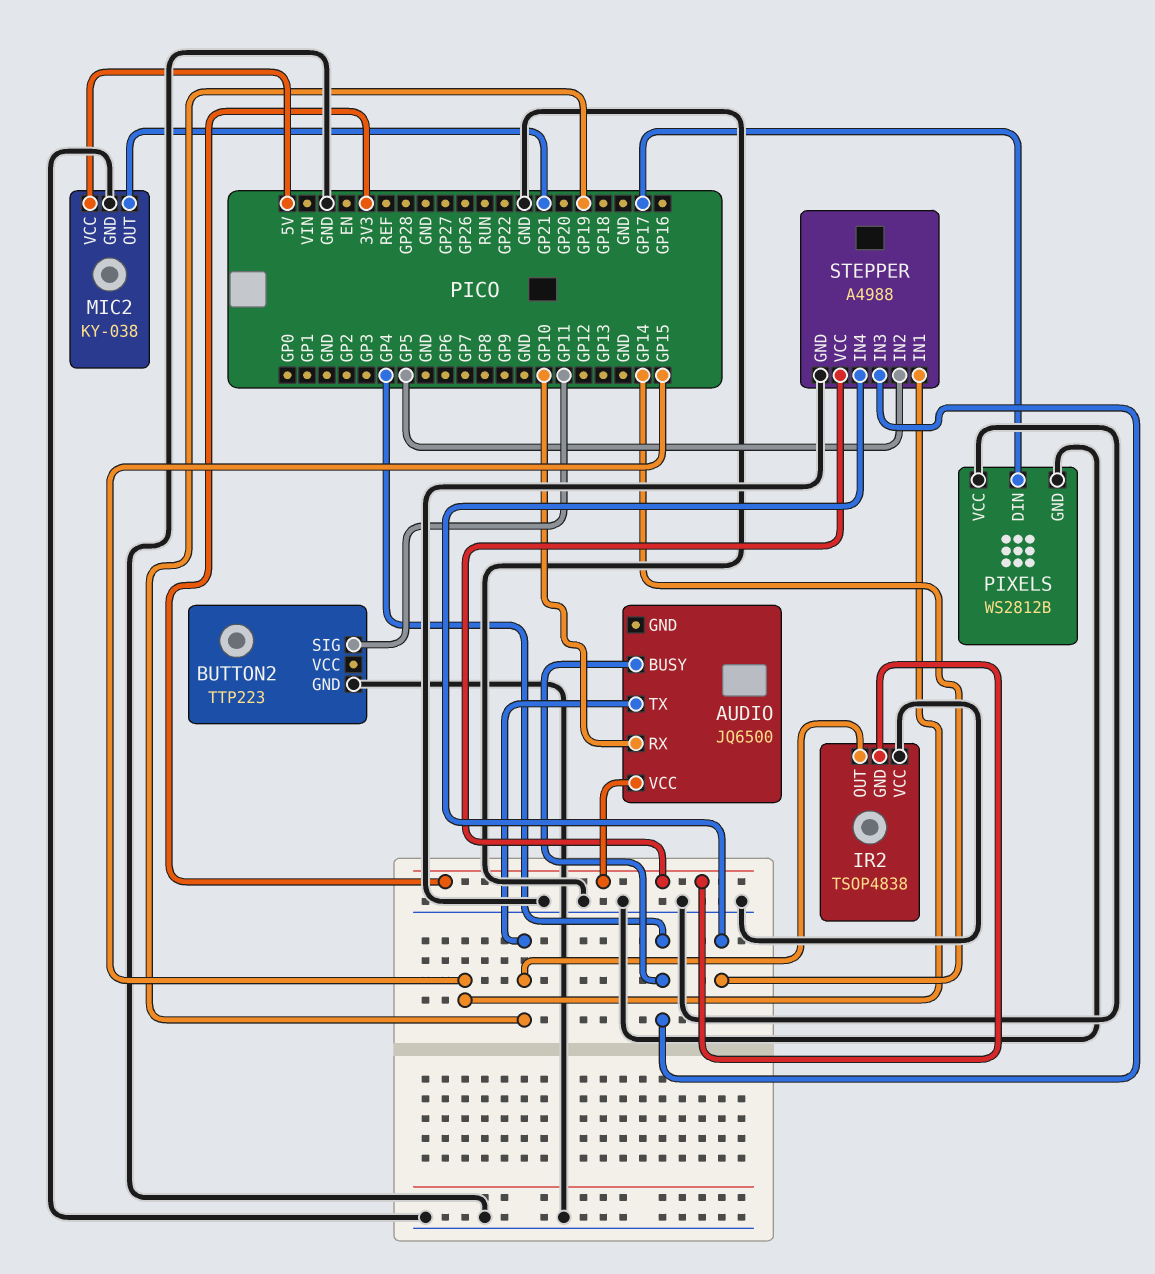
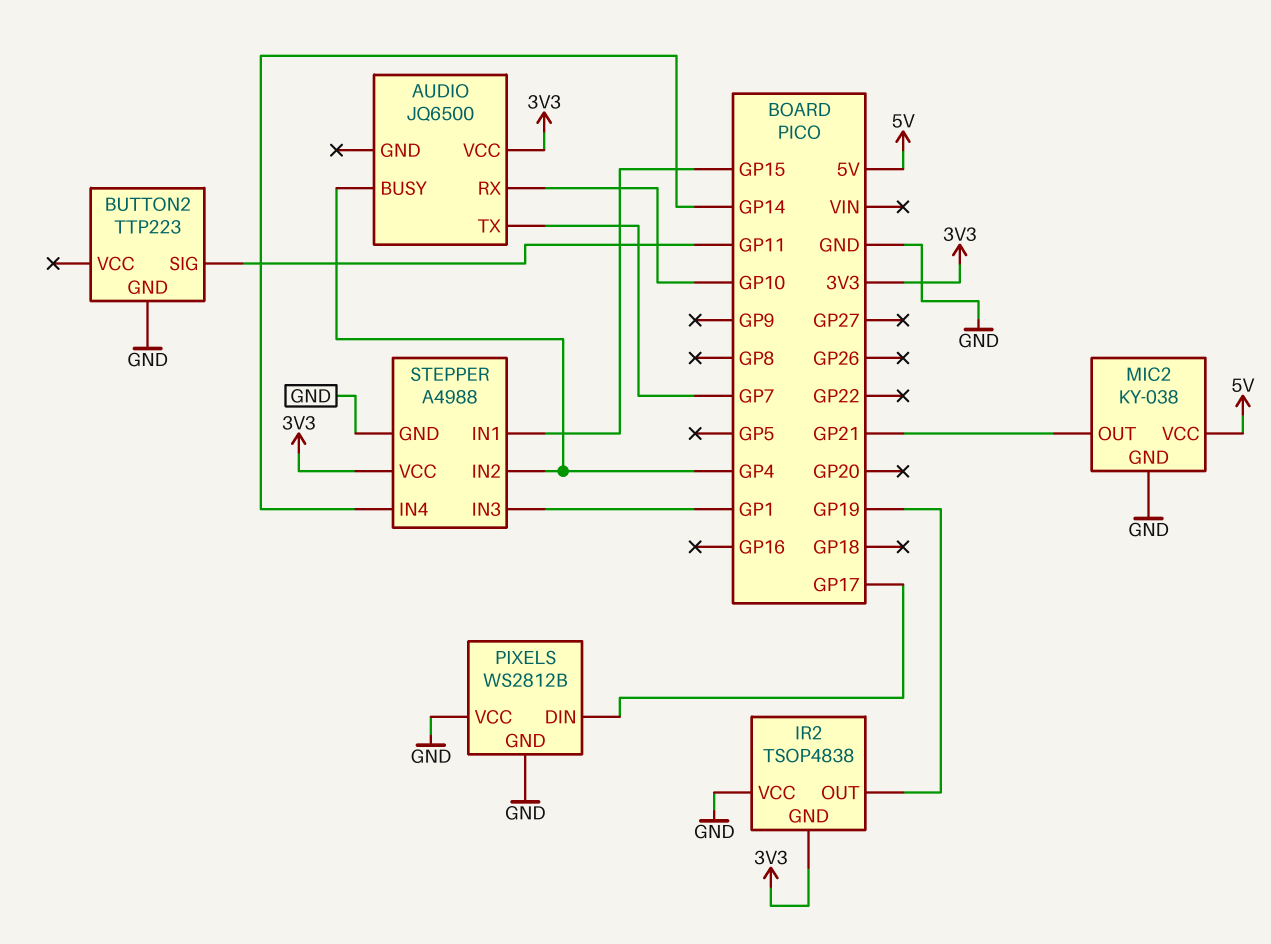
AUDIO pin TX: GP19 -> GP7
STEPPER pin IN2: GP5 -> GP4
STEPPER pin IN3: GP4 -> GP1

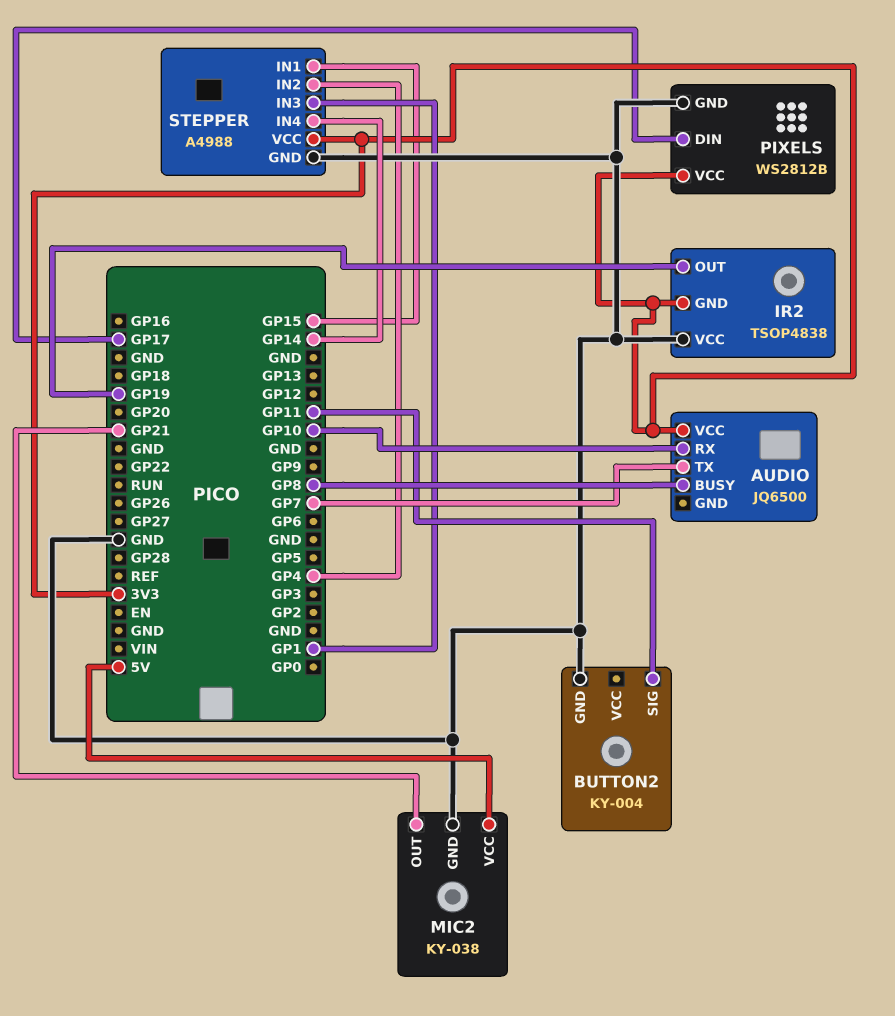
AUDIO pin BUSY: GP4 -> GP8
BUTTON2: TTP223 -> KY-004
PIXELS pin VCC: GND -> 3V3

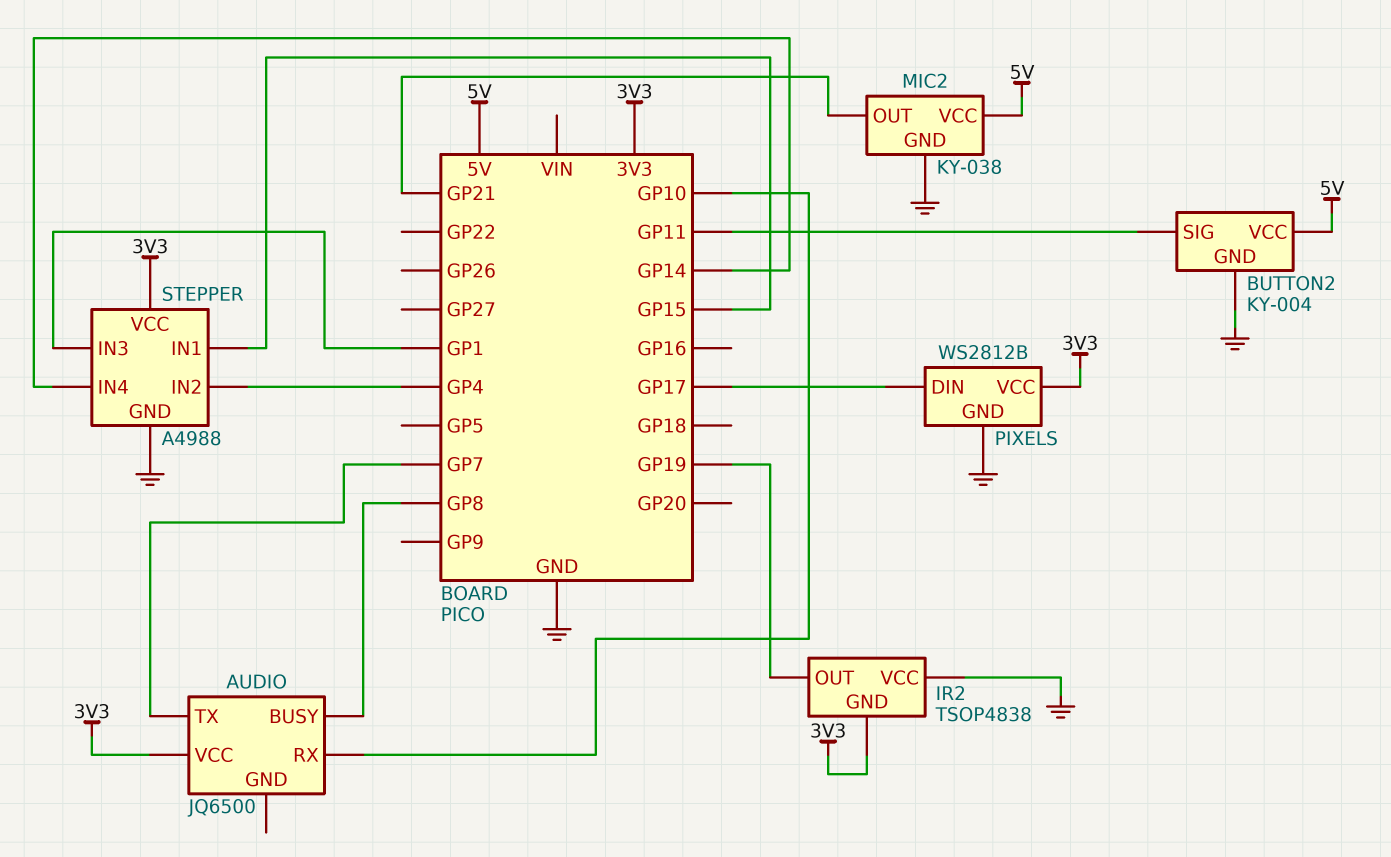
BUTTON2 pin VCC: none -> 5V

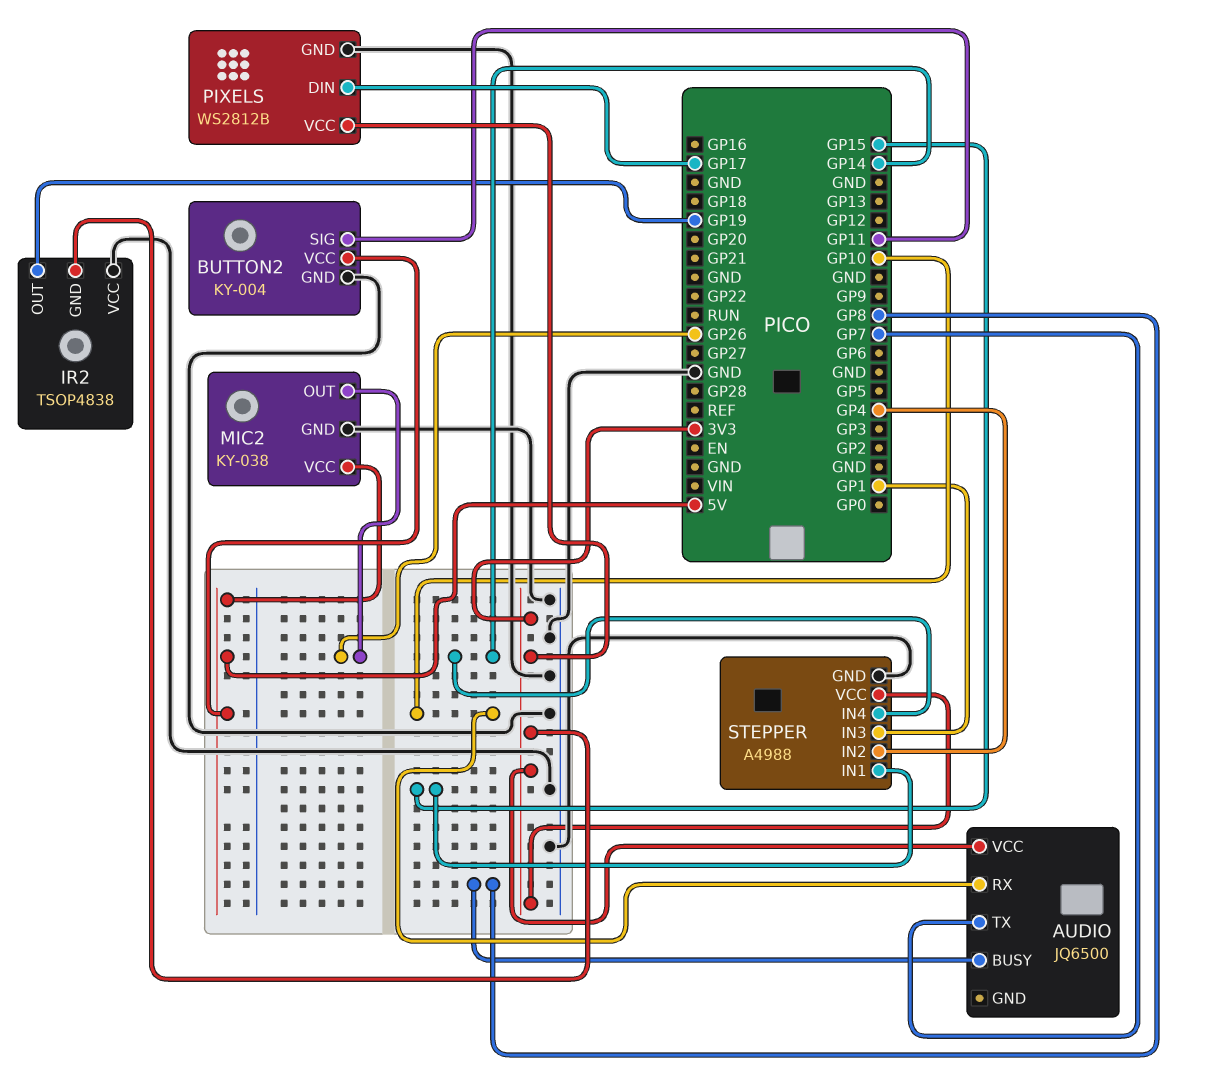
MIC2 pin OUT: GP21 -> GP26

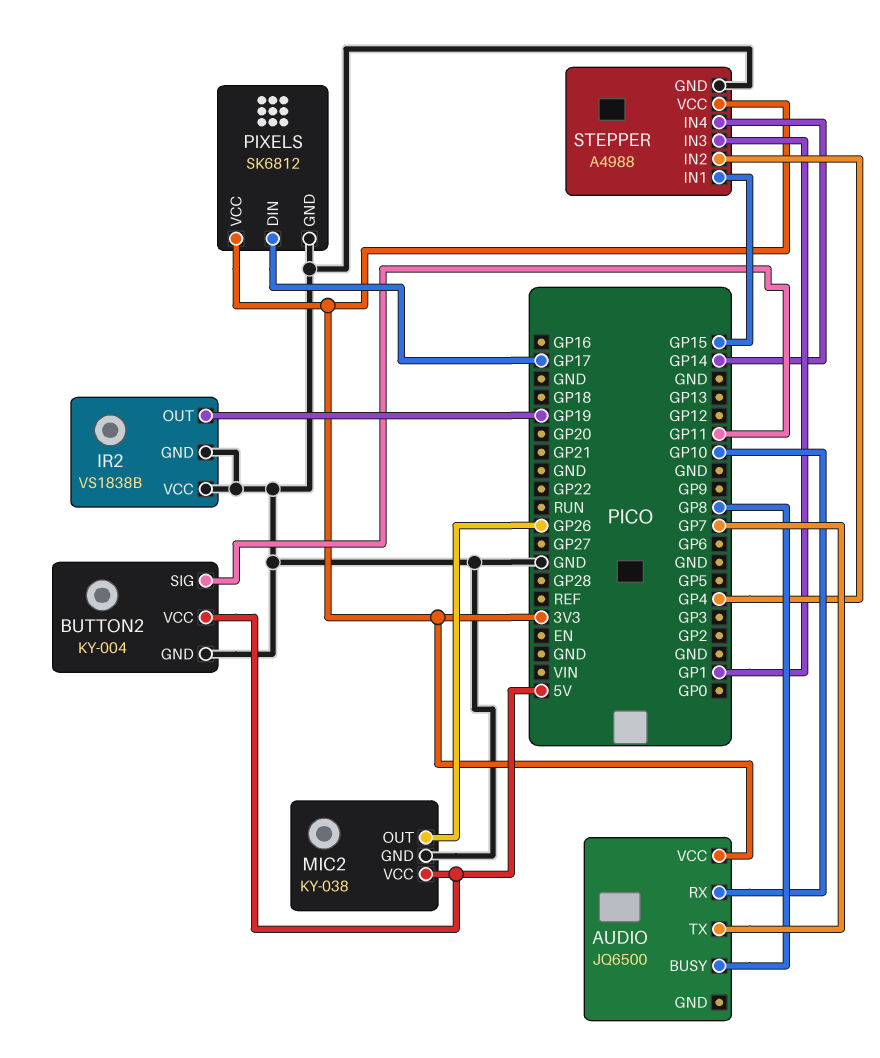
IR2: TSOP4838 -> VS1838B
IR2 pin GND: 3V3 -> GND
PIXELS: WS2812B -> SK6812

